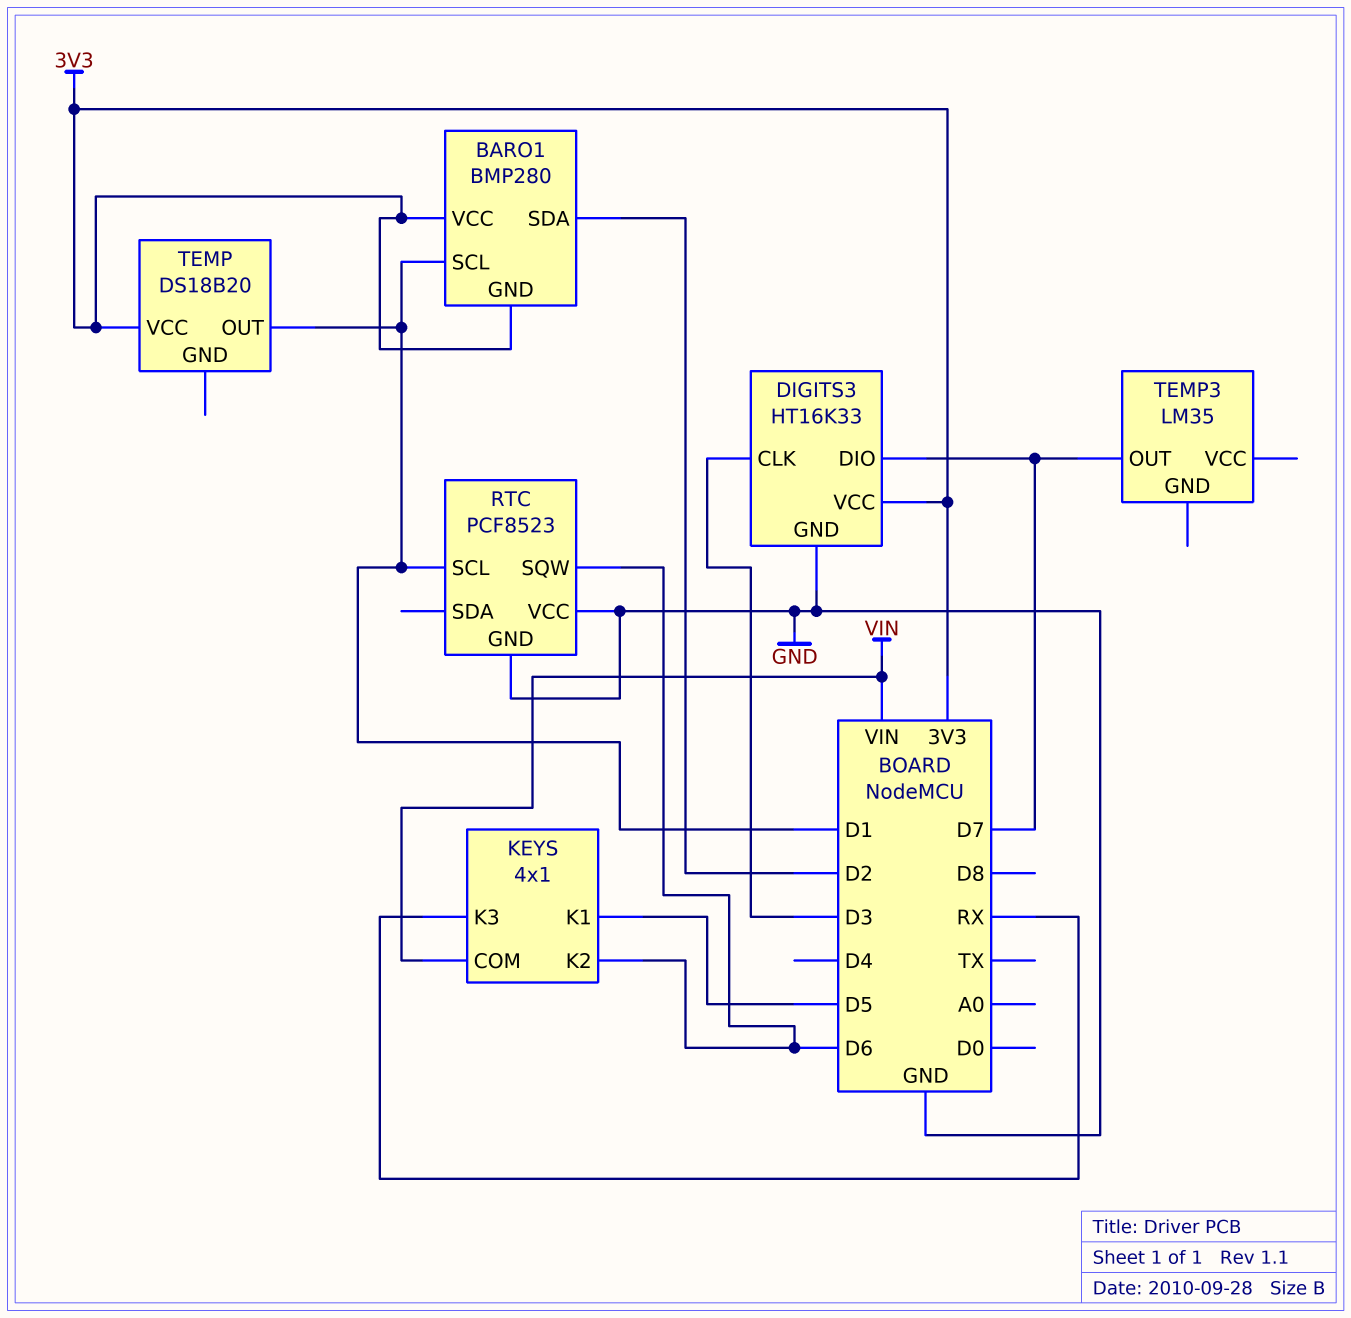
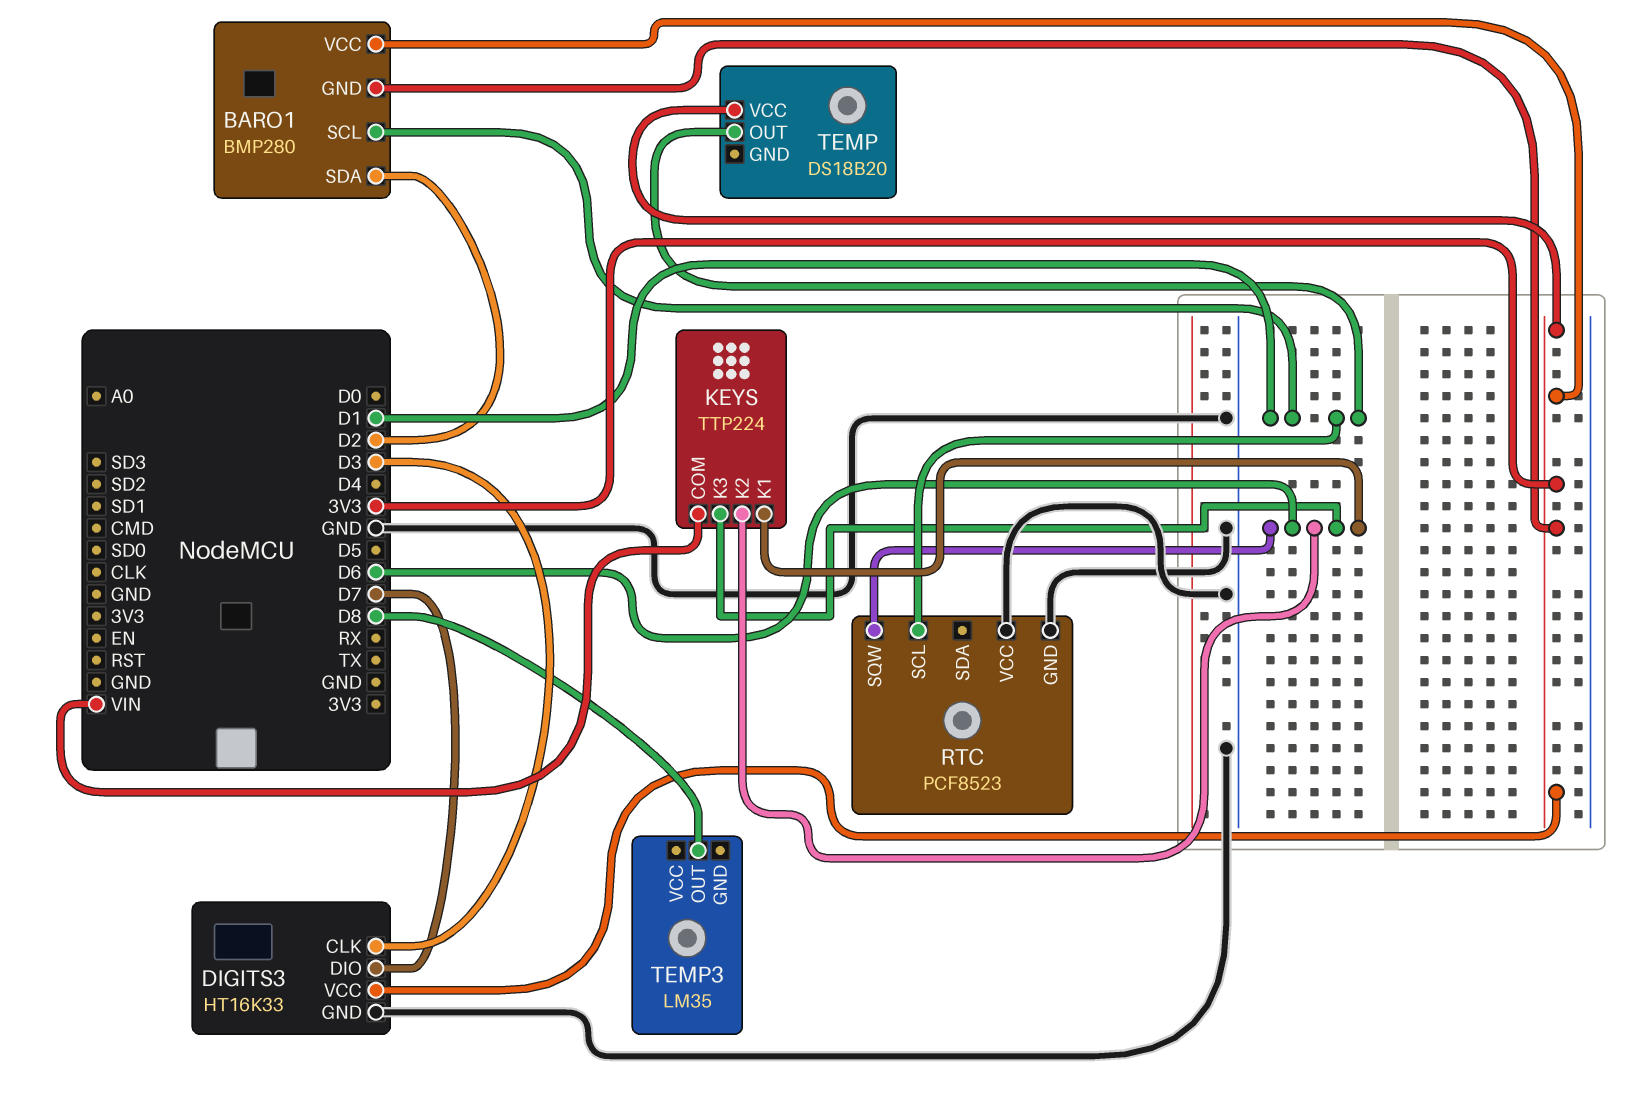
KEYS: 4x1 -> TTP224
KEYS pin K1: D5 -> D6
KEYS pin K3: RX -> D6
TEMP3 pin OUT: D7 -> D8

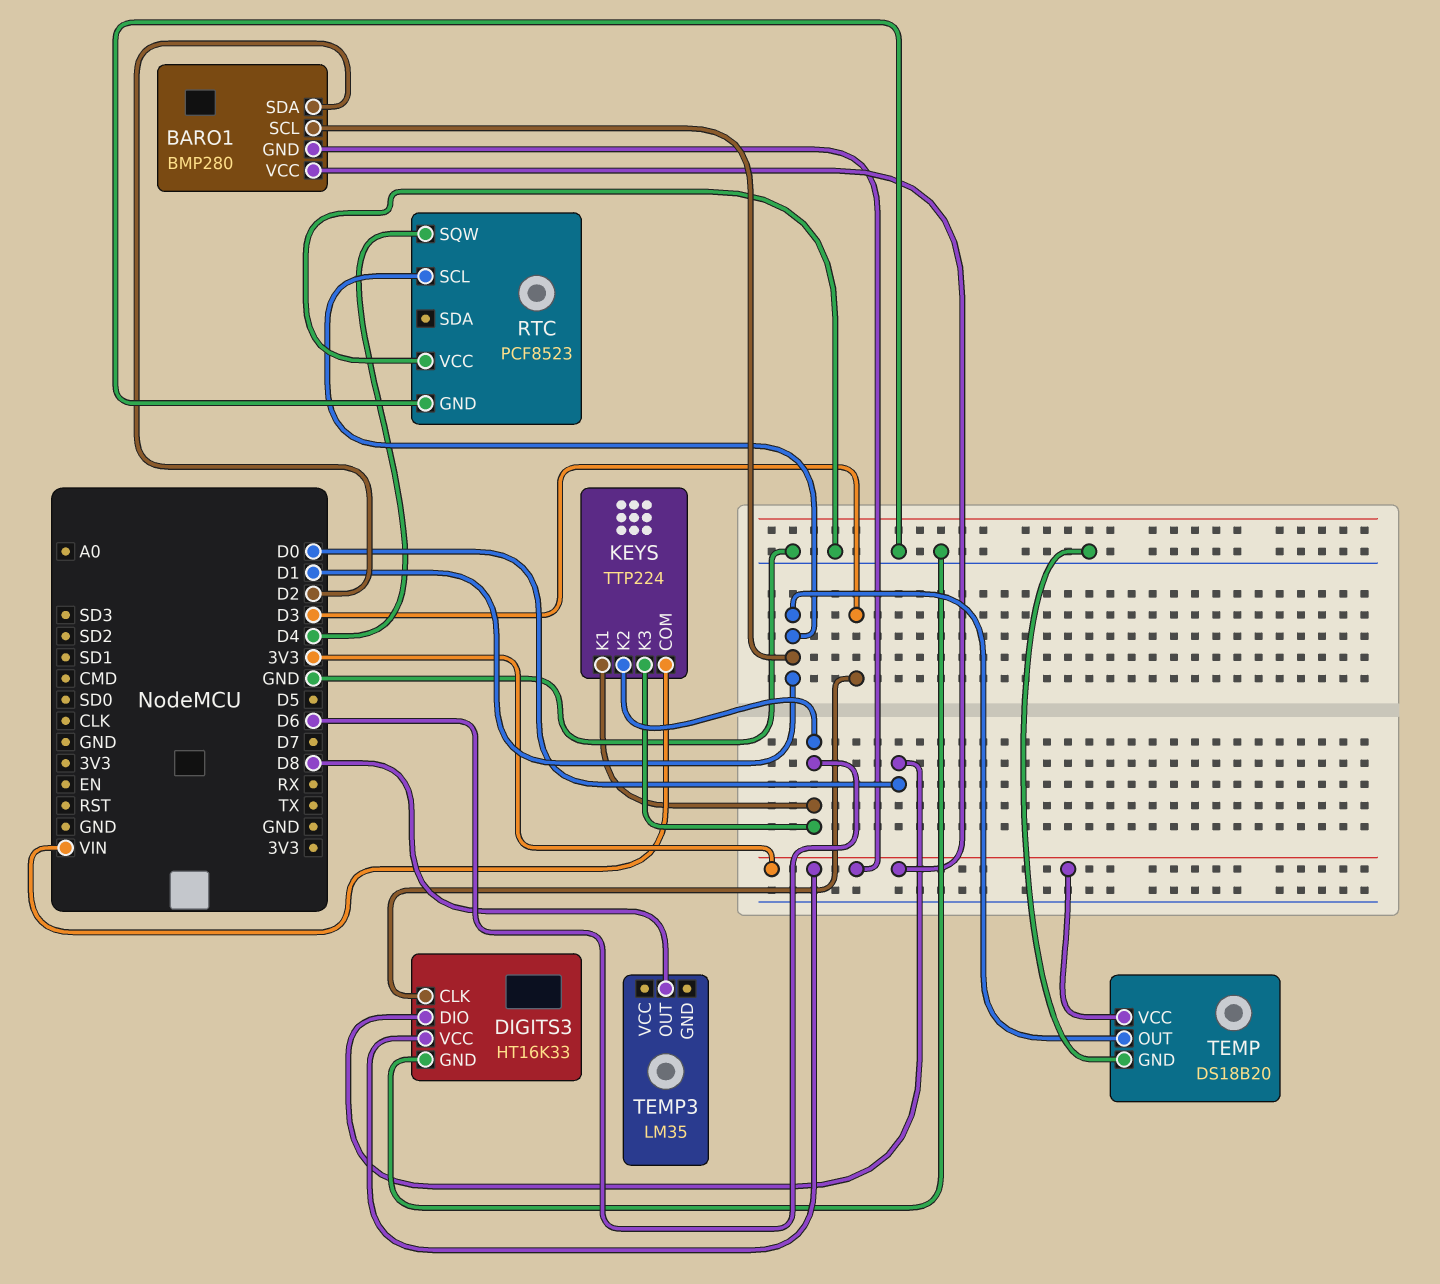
DIGITS3 pin DIO: D7 -> D0
RTC pin SQW: D6 -> D4
TEMP pin GND: none -> GND

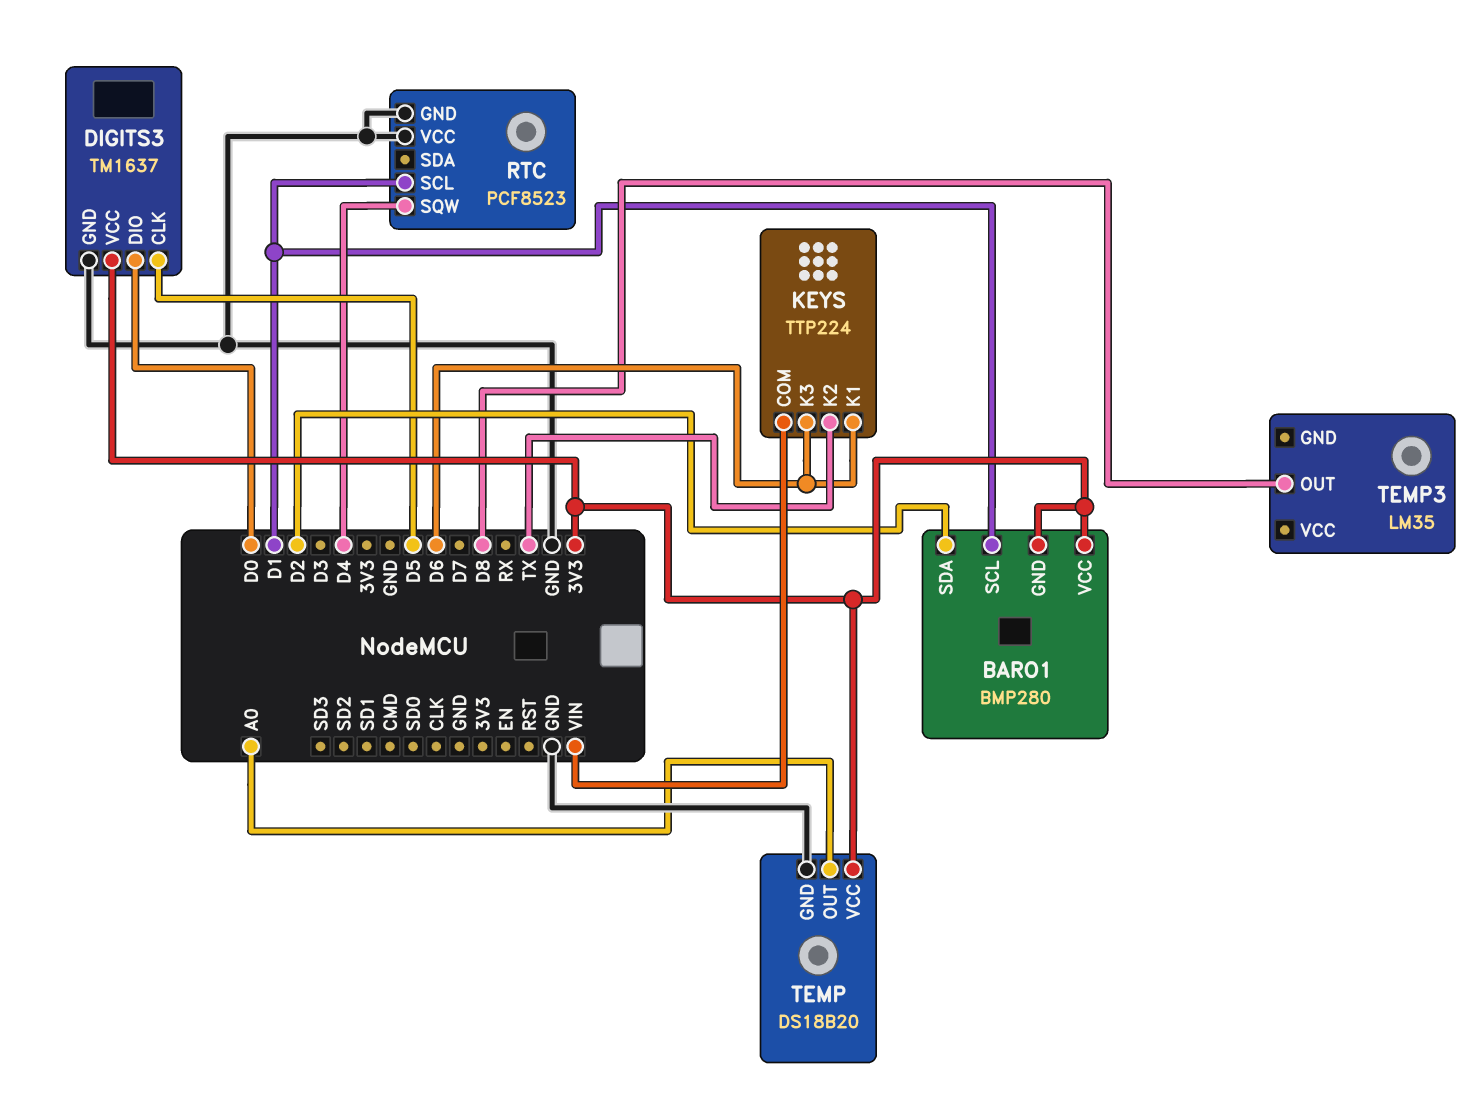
DIGITS3: HT16K33 -> TM1637
DIGITS3 pin CLK: D3 -> D5
KEYS pin K2: D6 -> TX
TEMP pin OUT: D1 -> A0

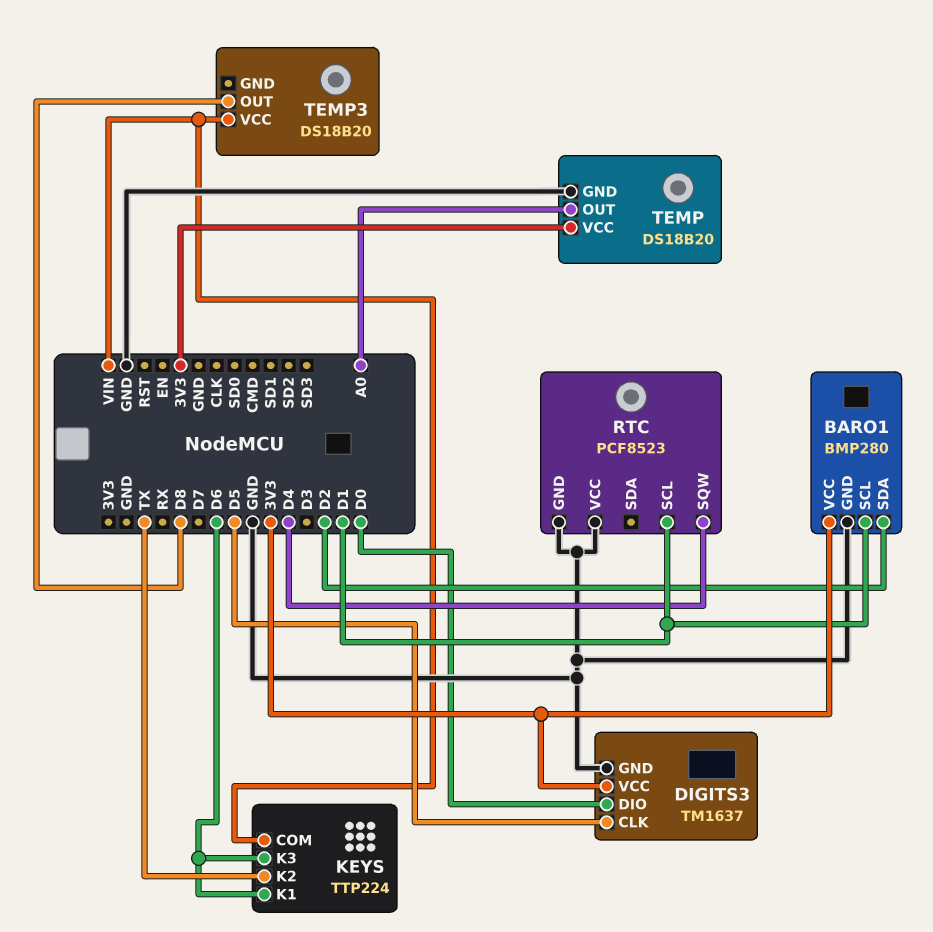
BARO1 pin GND: 3V3 -> GND
TEMP3: LM35 -> DS18B20
TEMP3 pin VCC: none -> VIN

